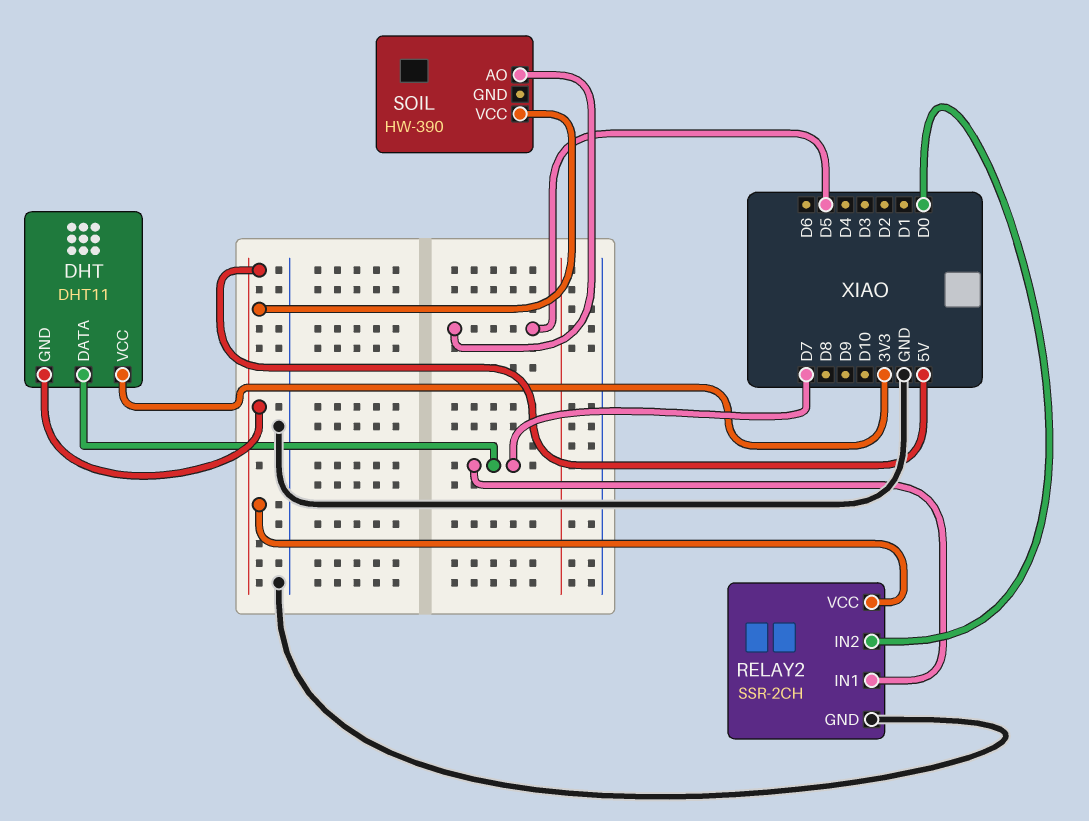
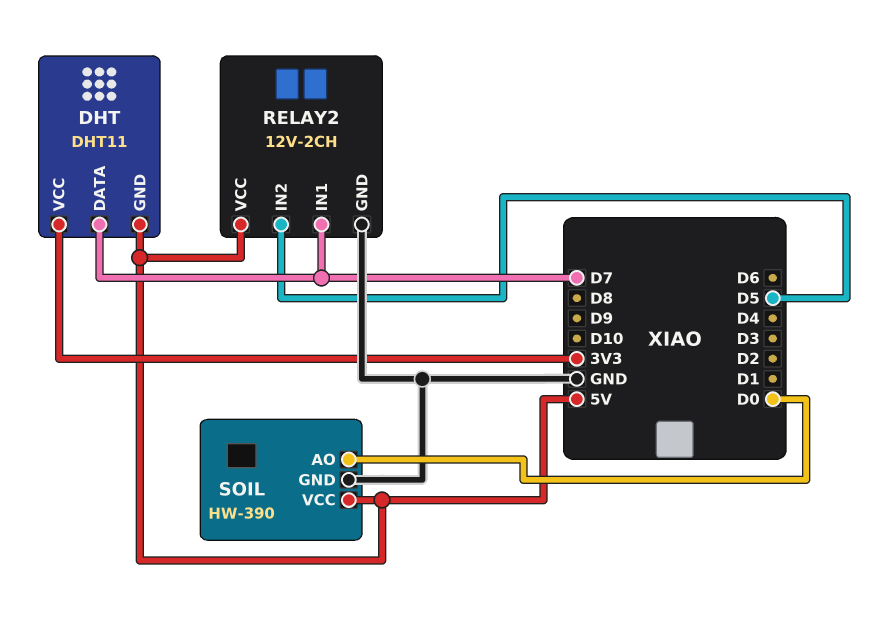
RELAY2: SSR-2CH -> 12V-2CH
RELAY2 pin IN2: D0 -> D5
SOIL pin AO: D5 -> D0
SOIL pin GND: none -> GND

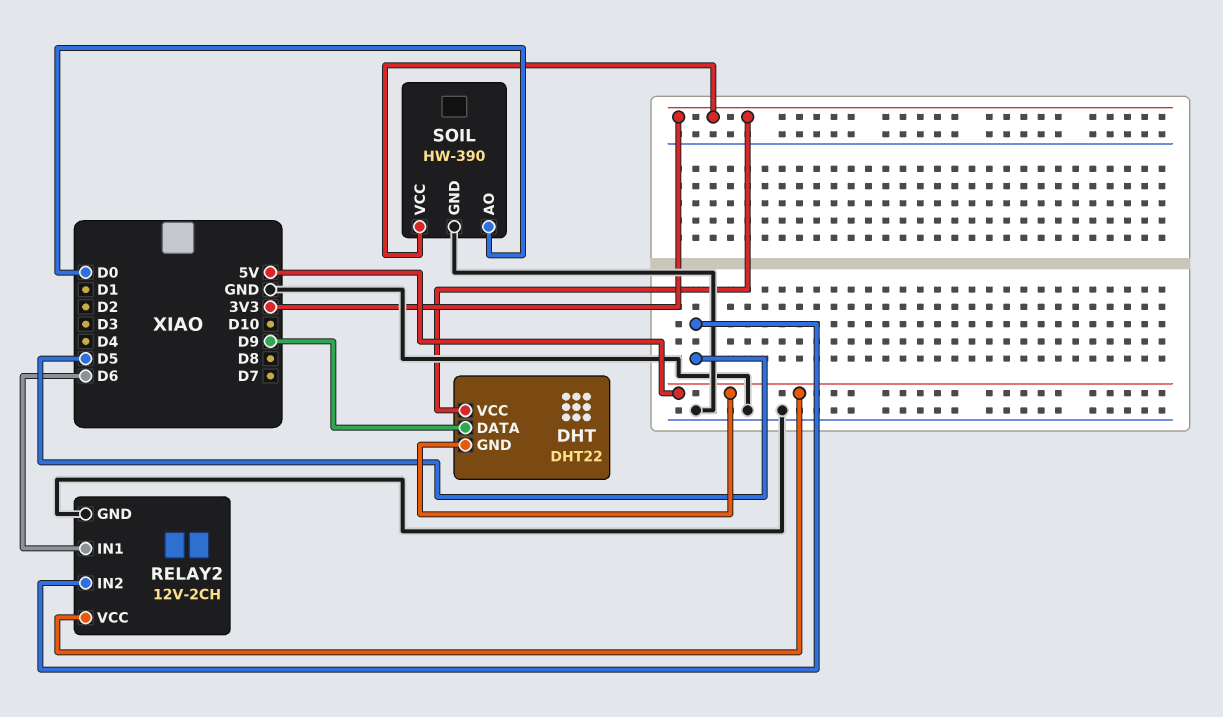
DHT: DHT11 -> DHT22
DHT pin DATA: D7 -> D9
RELAY2 pin IN1: D7 -> D6
SOIL pin VCC: 5V -> 3V3

